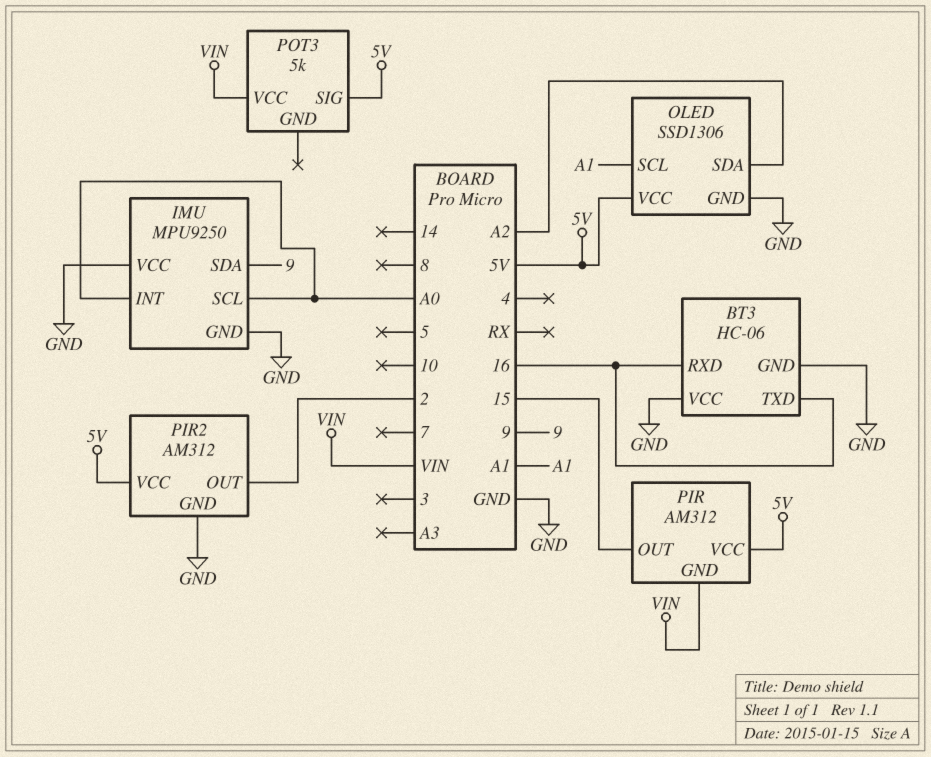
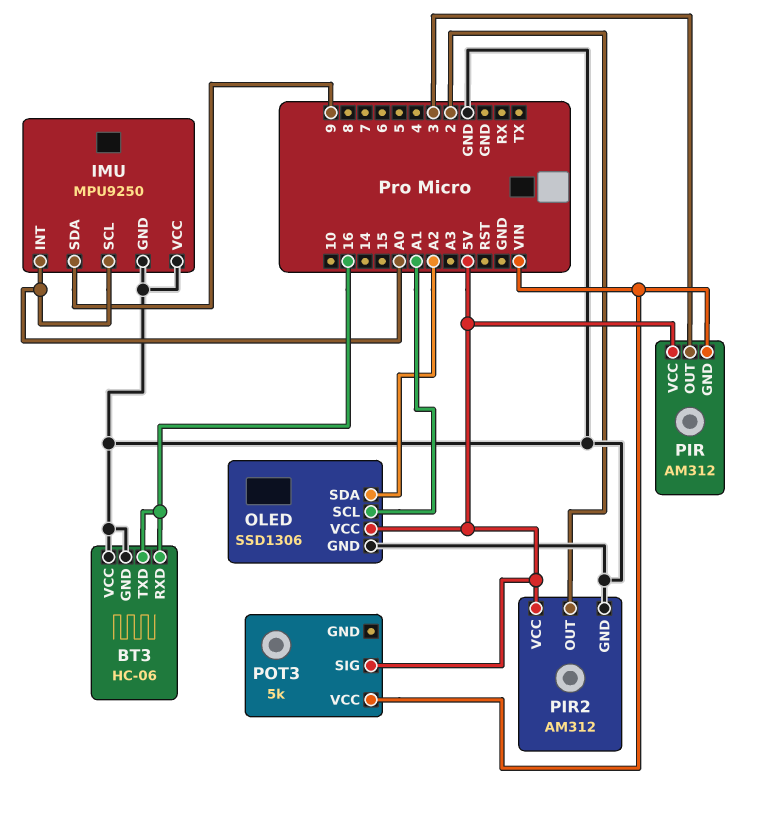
PIR pin OUT: 15 -> 3

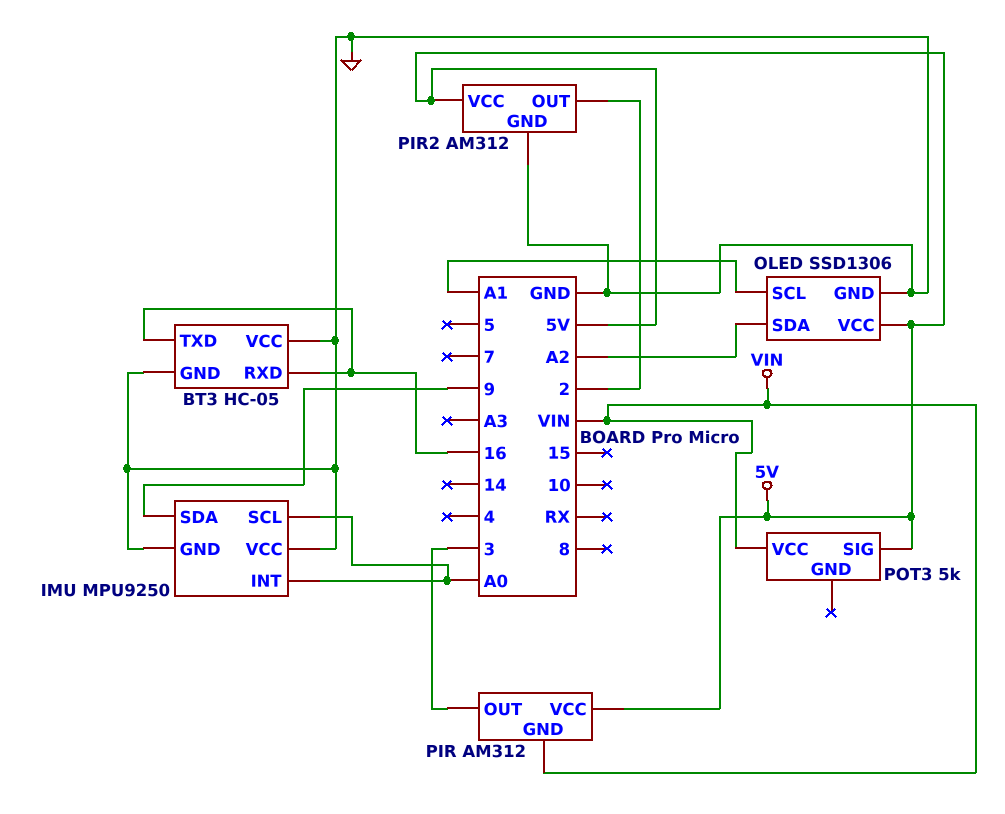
BT3: HC-06 -> HC-05

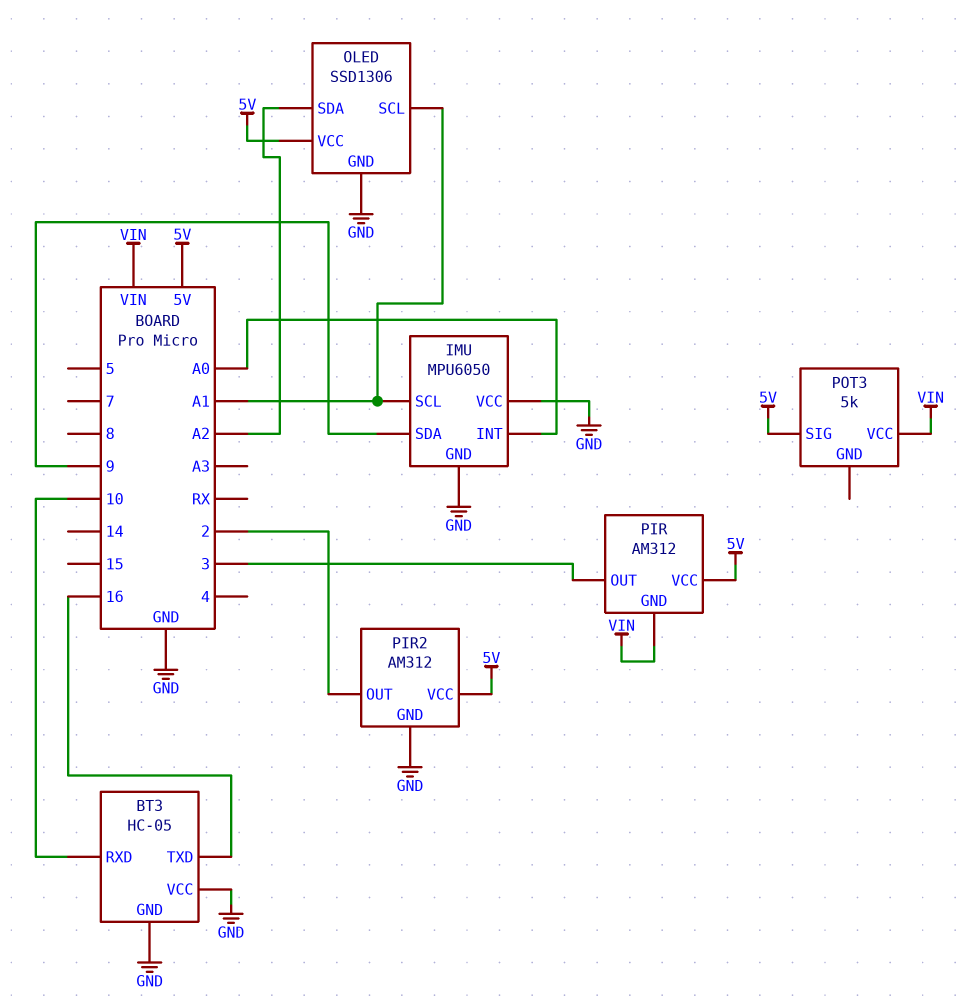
BT3 pin RXD: 16 -> 10
IMU: MPU9250 -> MPU6050
IMU pin SCL: A0 -> A1

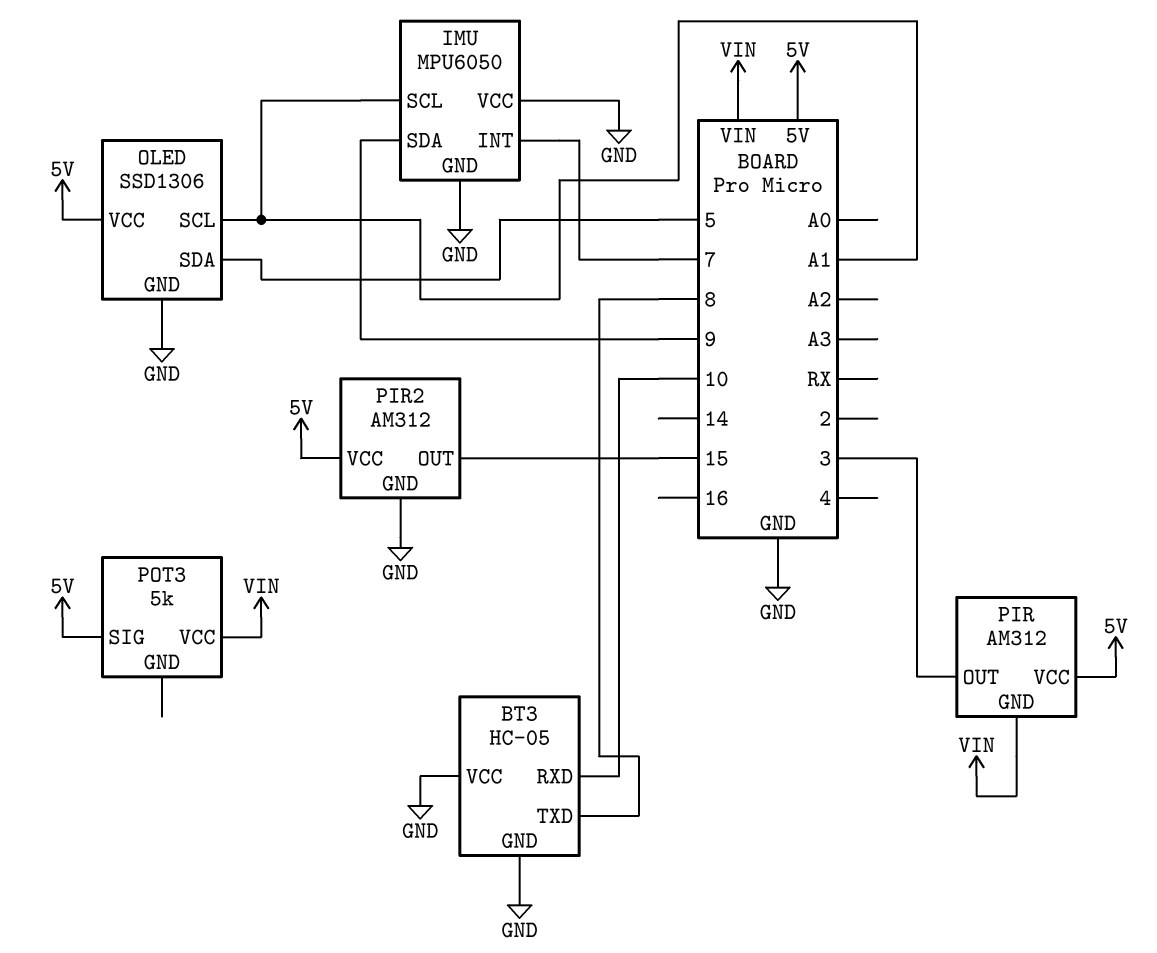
BT3 pin TXD: 16 -> 8
IMU pin INT: A0 -> 7
OLED pin SDA: A2 -> 5
PIR2 pin OUT: 2 -> 15

